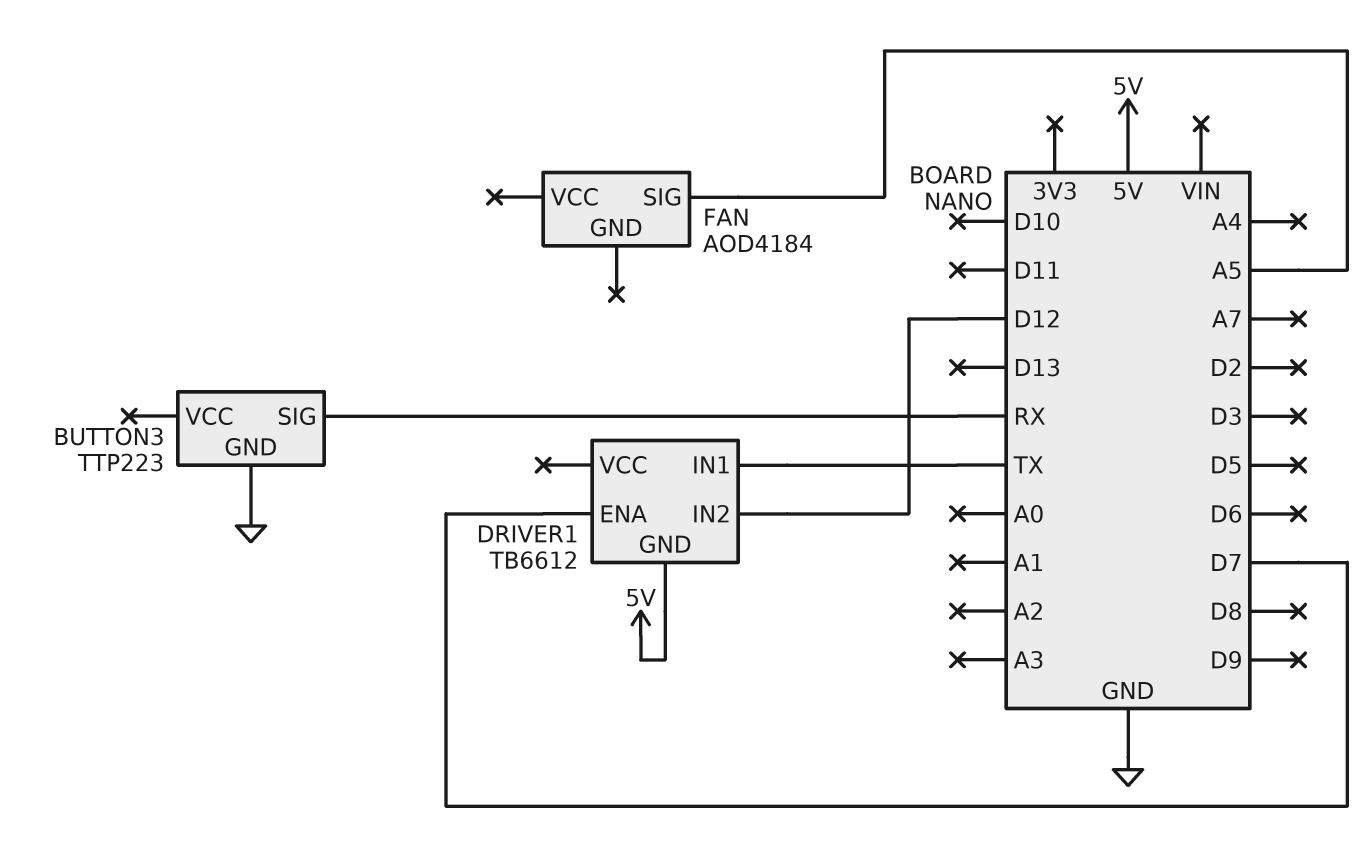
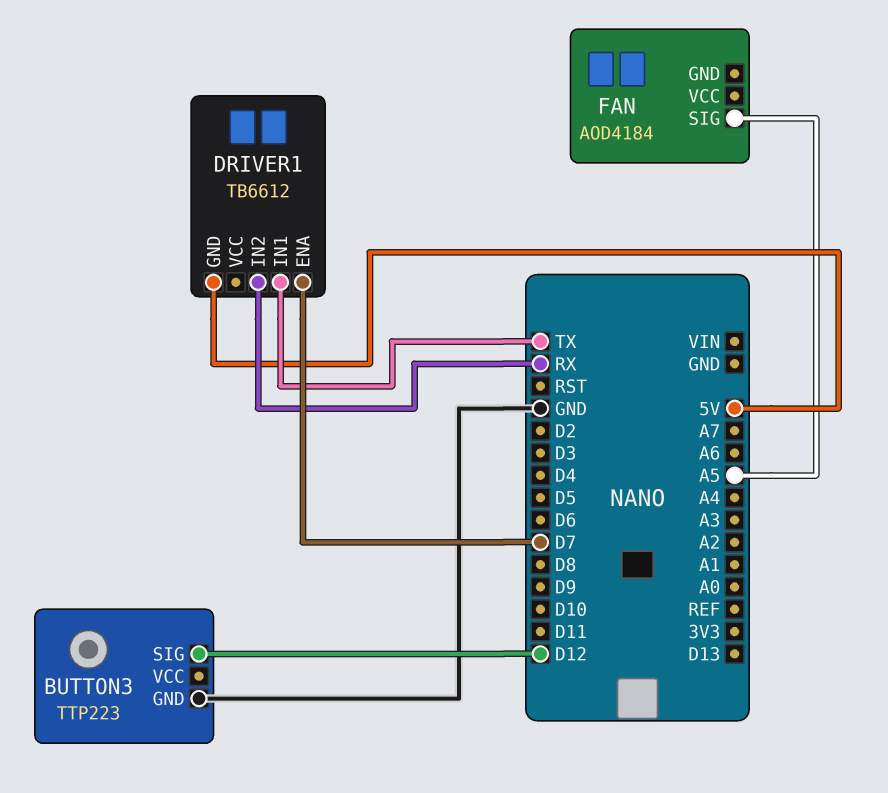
BUTTON3 pin SIG: RX -> D12
DRIVER1 pin IN2: D12 -> RX

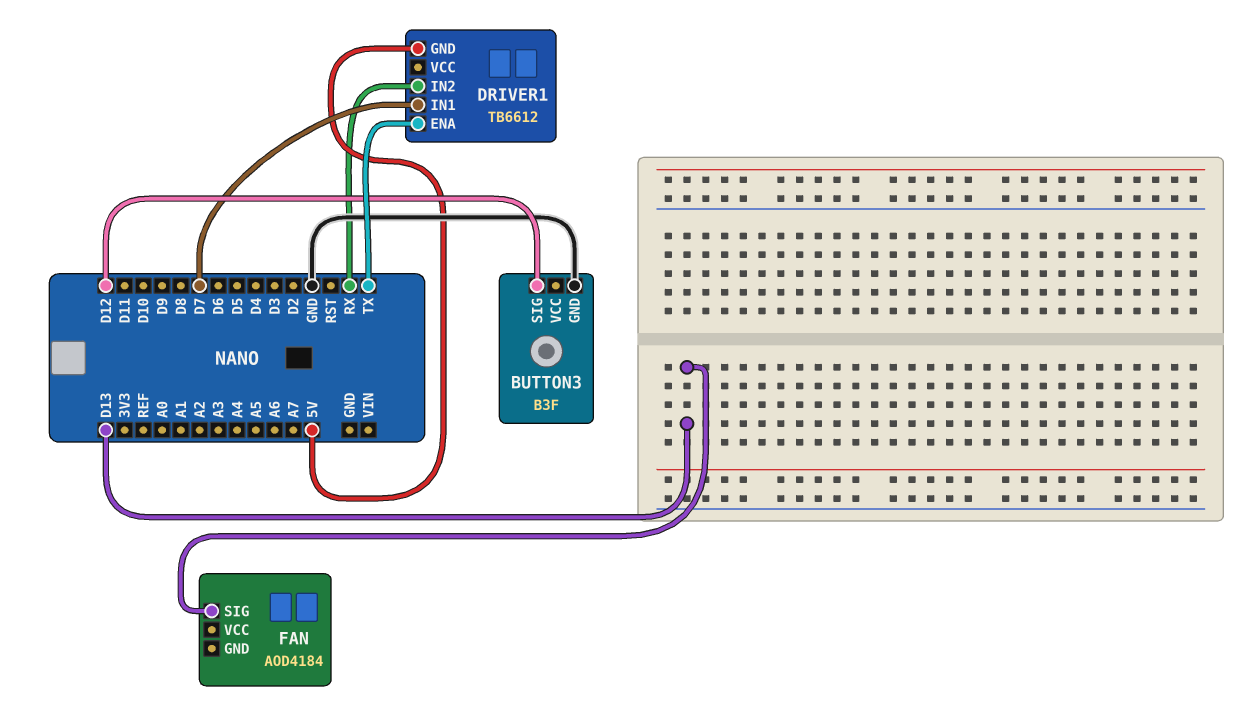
BUTTON3: TTP223 -> B3F
DRIVER1 pin ENA: D7 -> TX
DRIVER1 pin IN1: TX -> D7
FAN pin SIG: A5 -> D13

